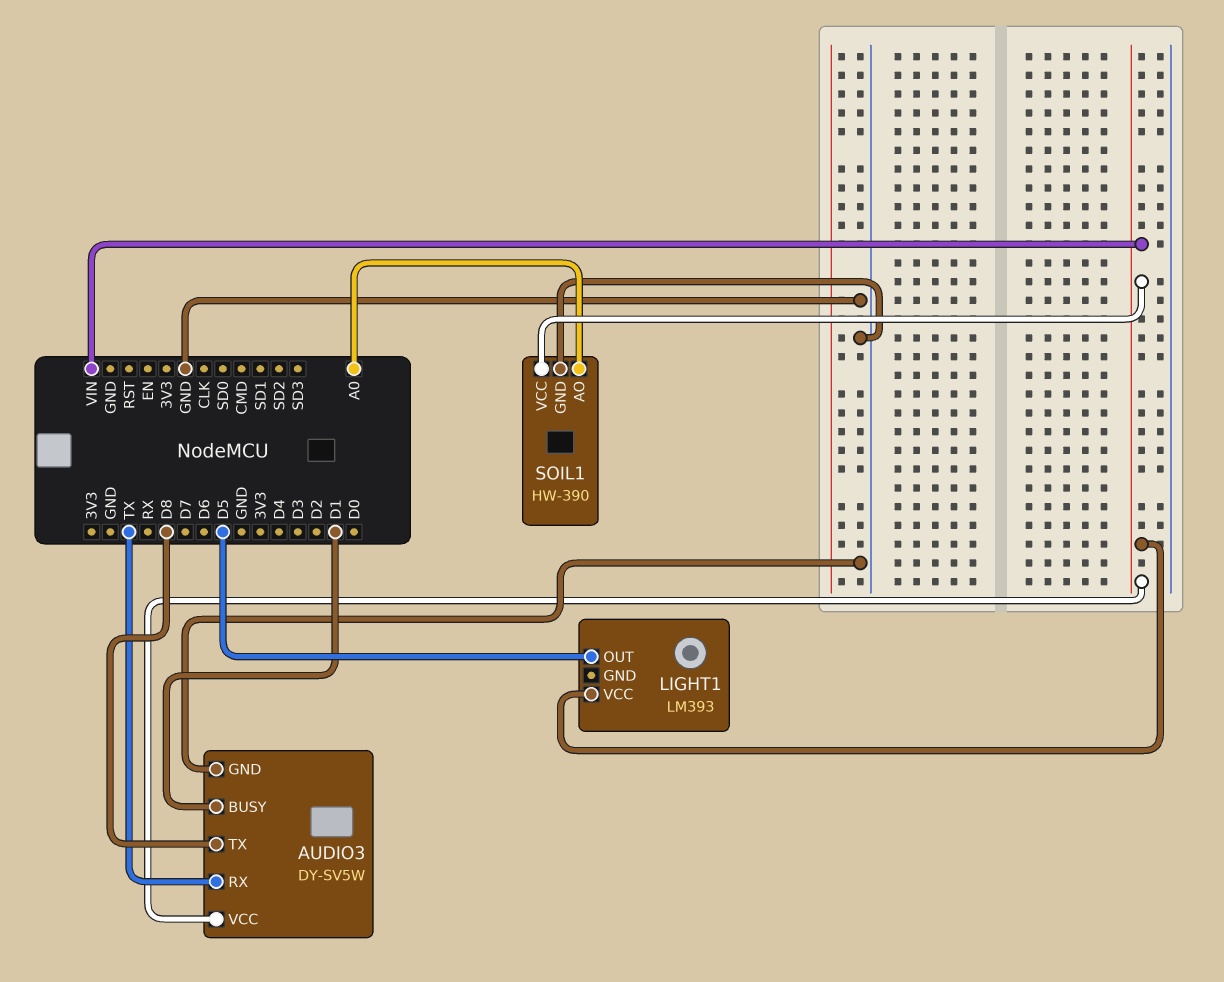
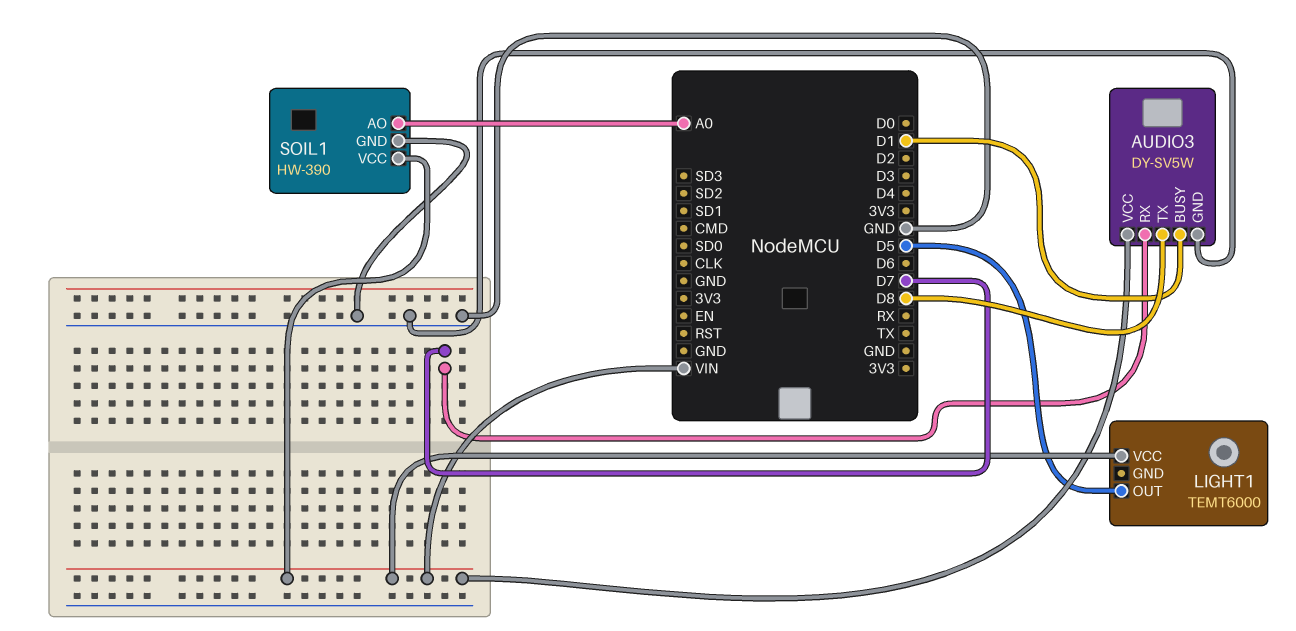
AUDIO3 pin RX: TX -> D7
LIGHT1: LM393 -> TEMT6000

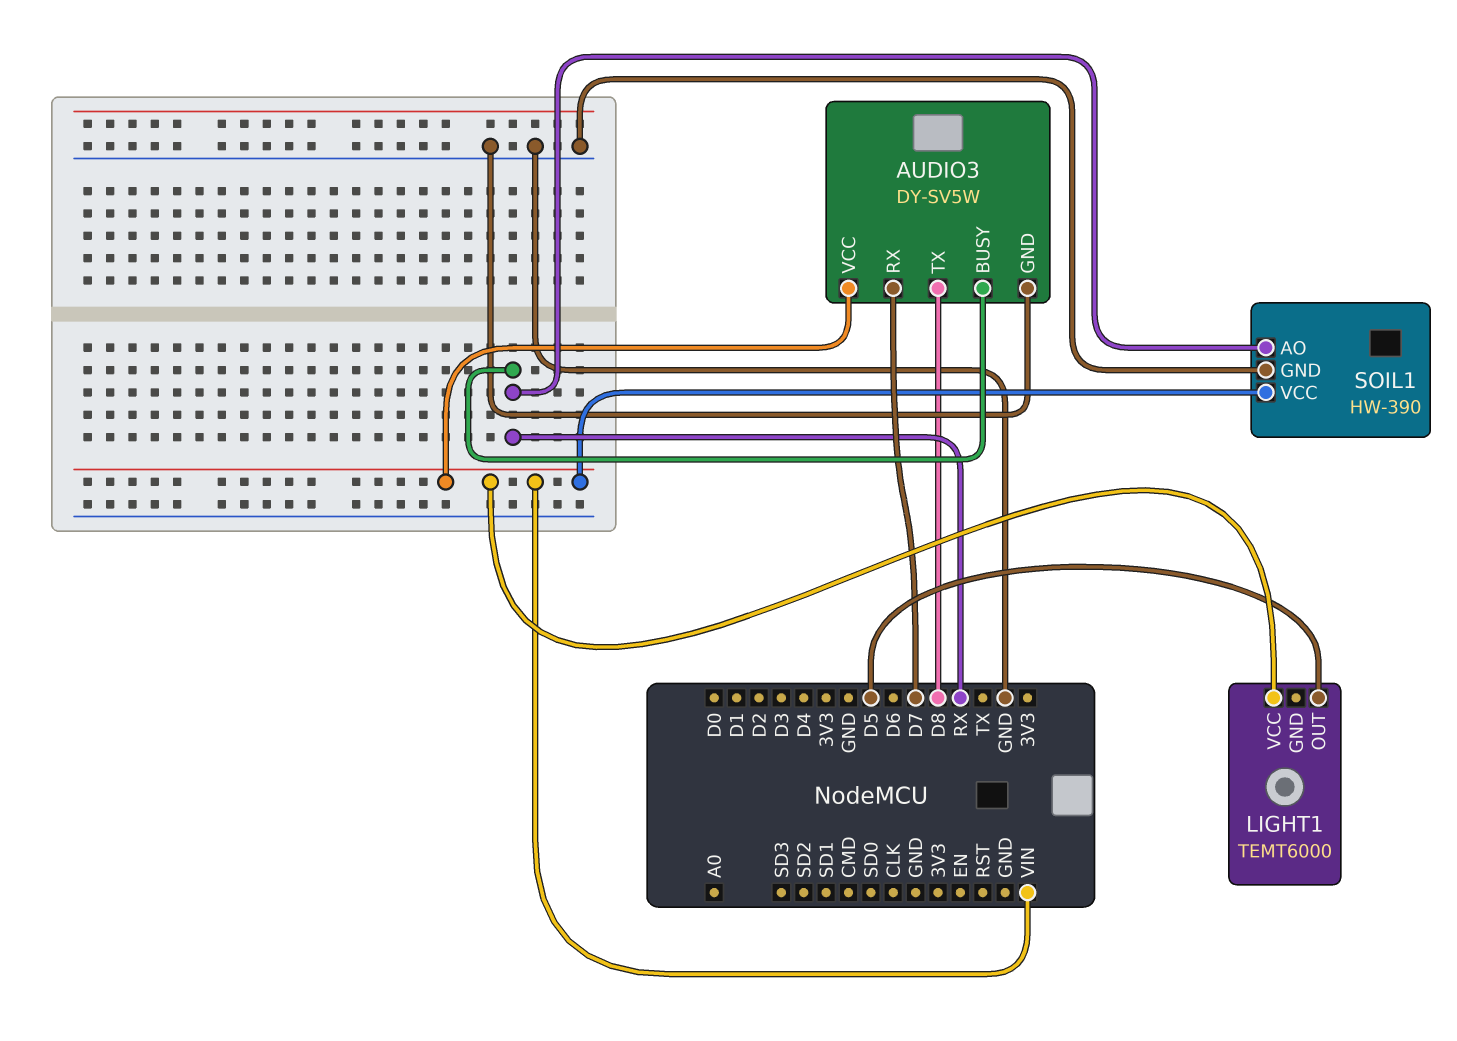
AUDIO3 pin BUSY: D1 -> RX
SOIL1 pin AO: A0 -> RX

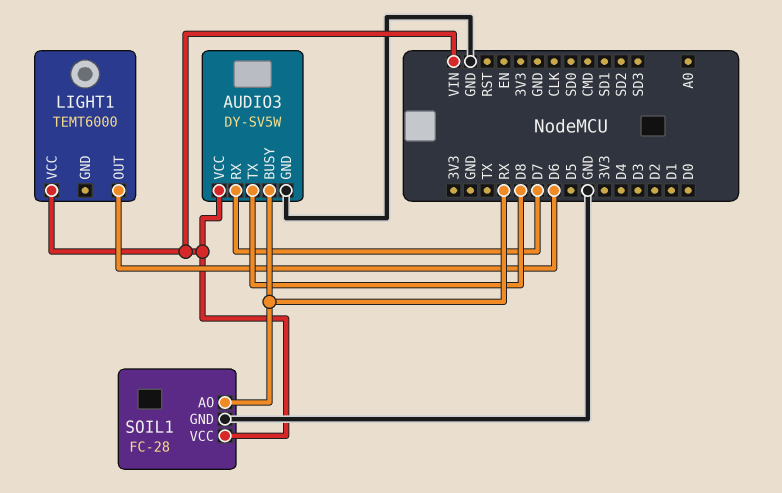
LIGHT1 pin OUT: D5 -> D6
SOIL1: HW-390 -> FC-28

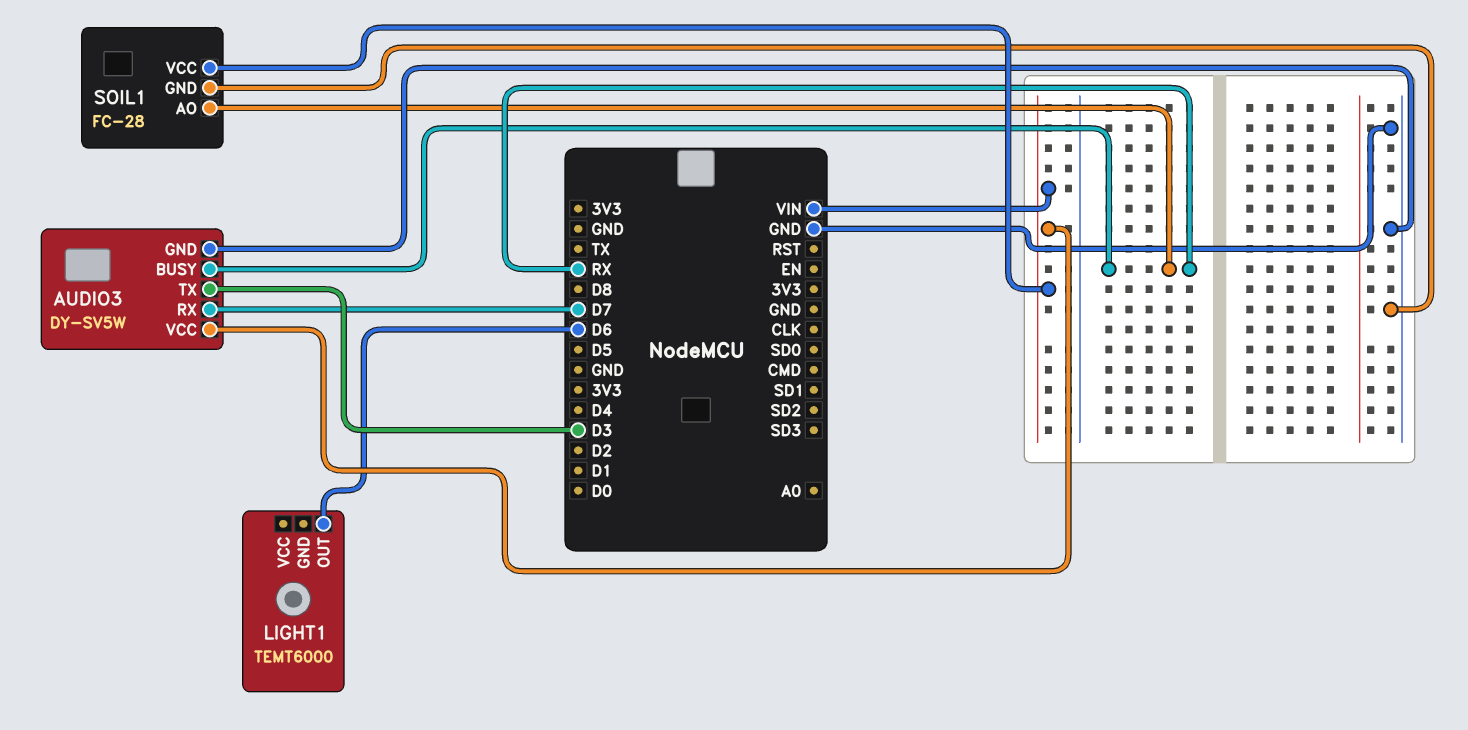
AUDIO3 pin TX: D8 -> D3
LIGHT1 pin VCC: VIN -> none

